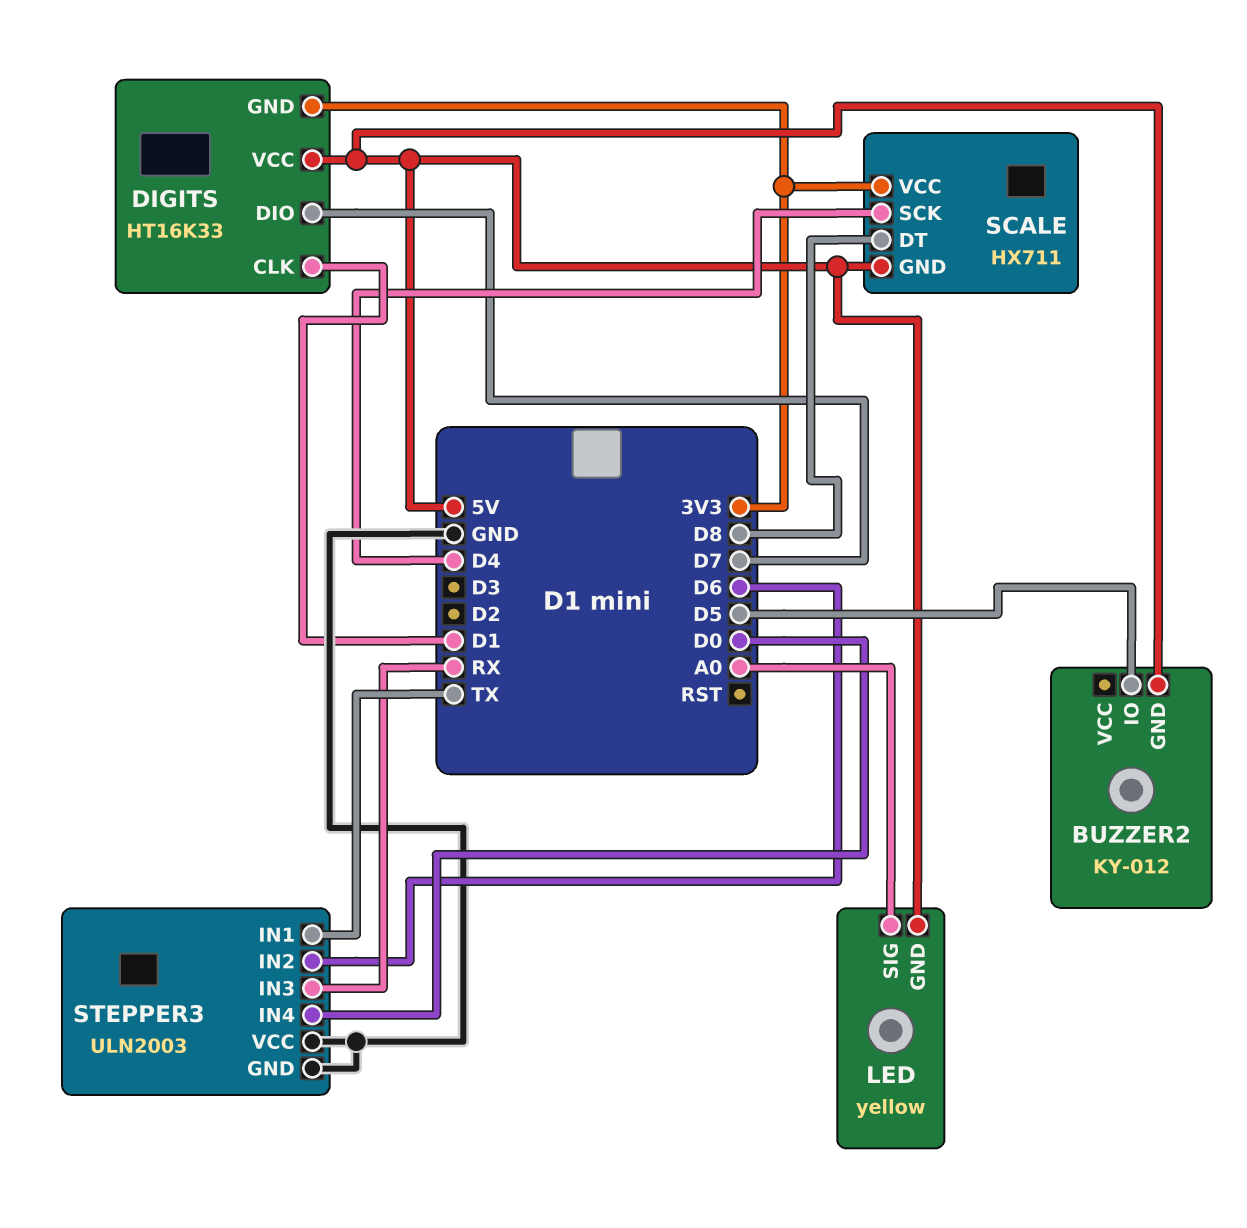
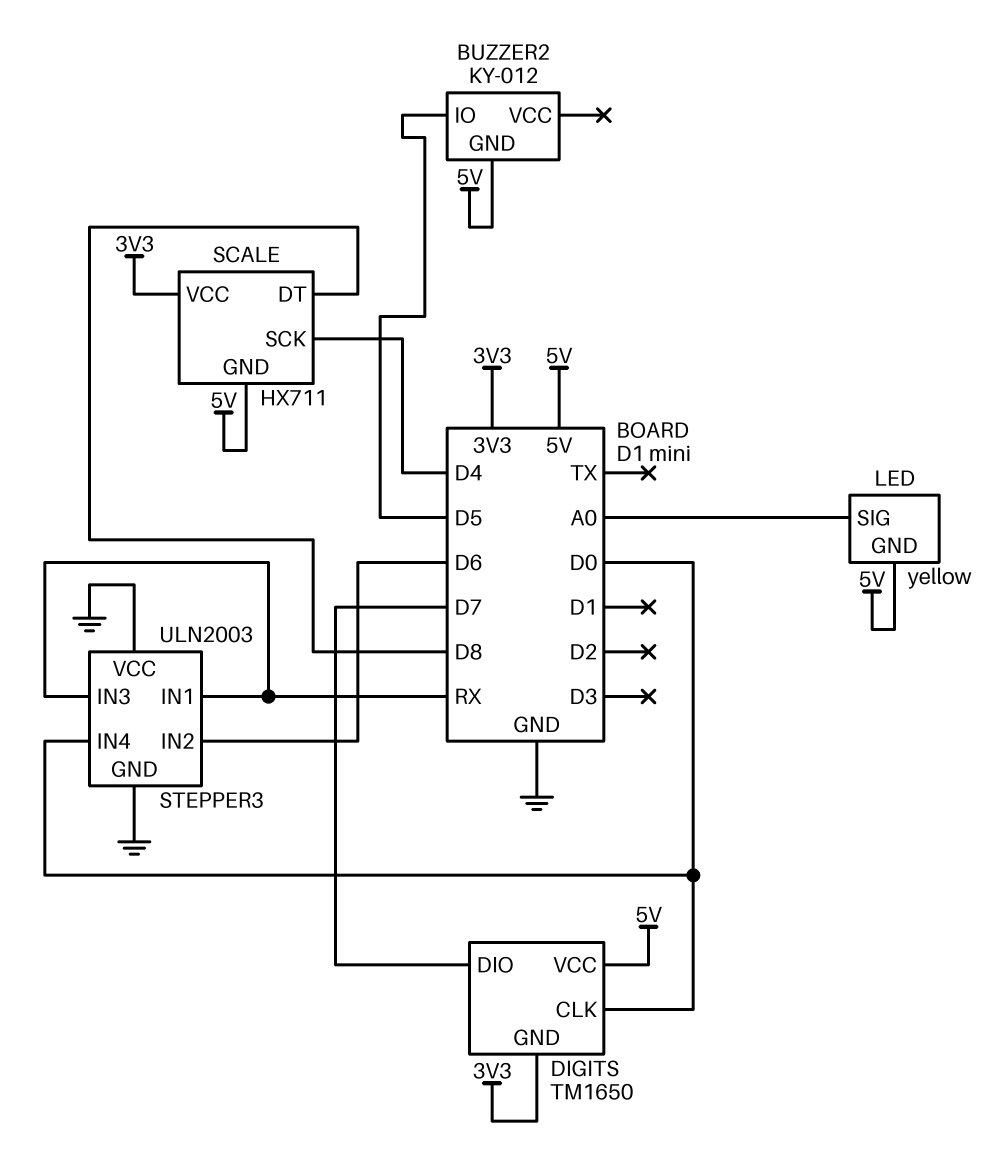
DIGITS: HT16K33 -> TM1650
DIGITS pin CLK: D1 -> D0
STEPPER3 pin IN1: TX -> RX

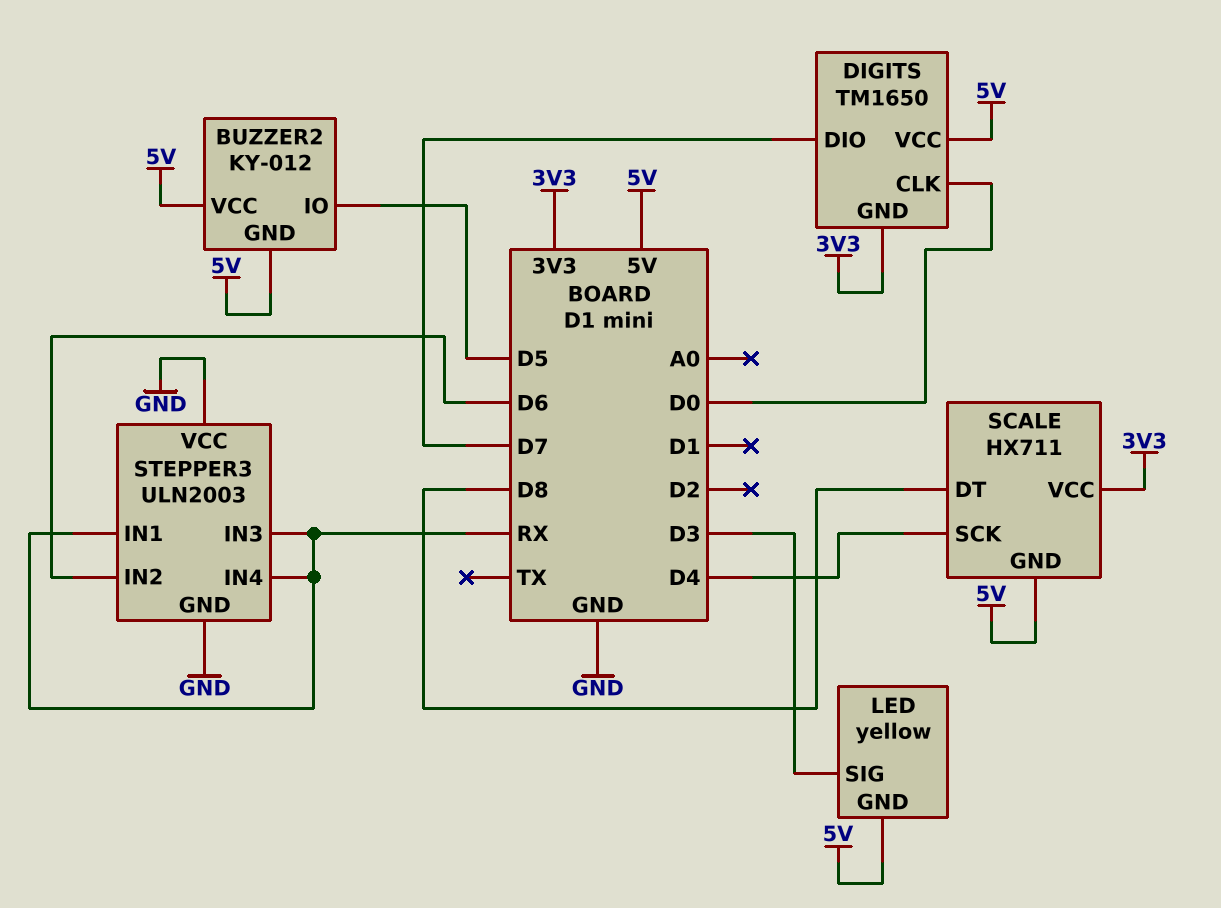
BUZZER2 pin VCC: none -> 5V
LED pin SIG: A0 -> D3
STEPPER3 pin IN4: D0 -> RX

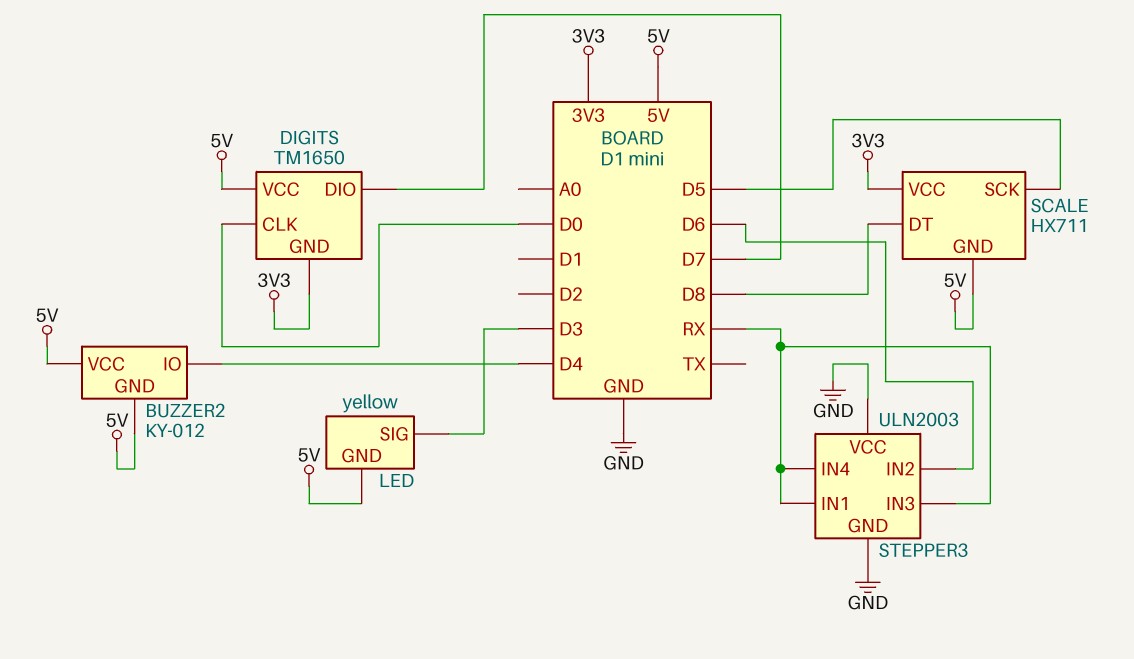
BUZZER2 pin IO: D5 -> D4
SCALE pin SCK: D4 -> D5

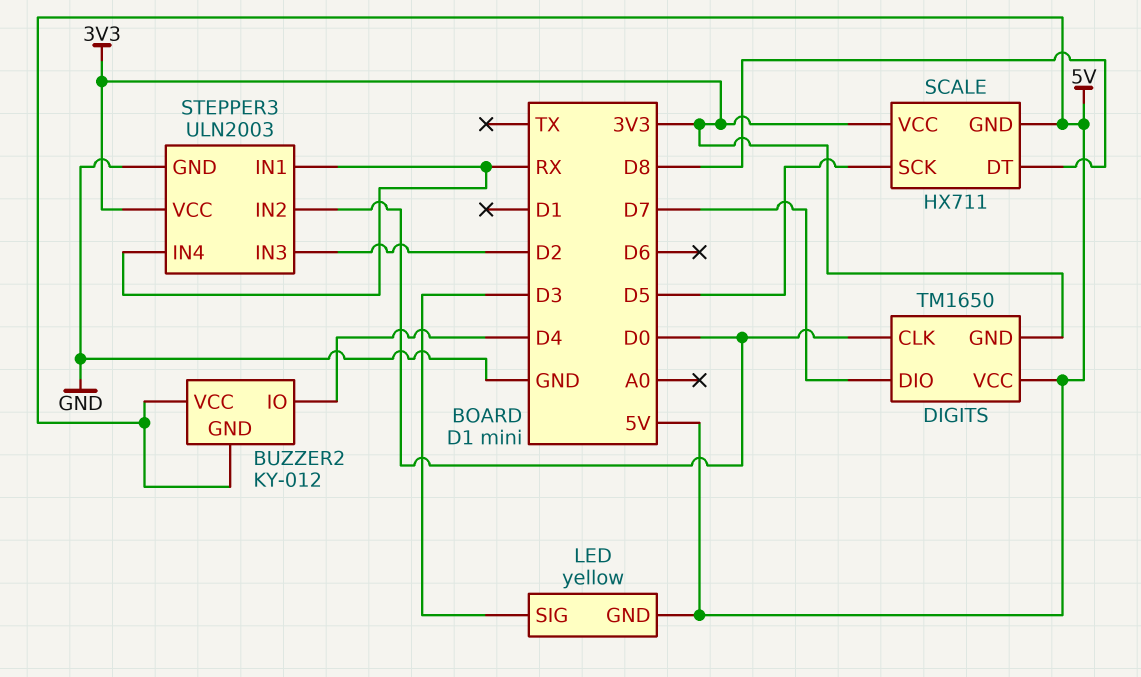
STEPPER3 pin IN2: D6 -> D0
STEPPER3 pin IN3: RX -> D2
STEPPER3 pin VCC: GND -> 3V3

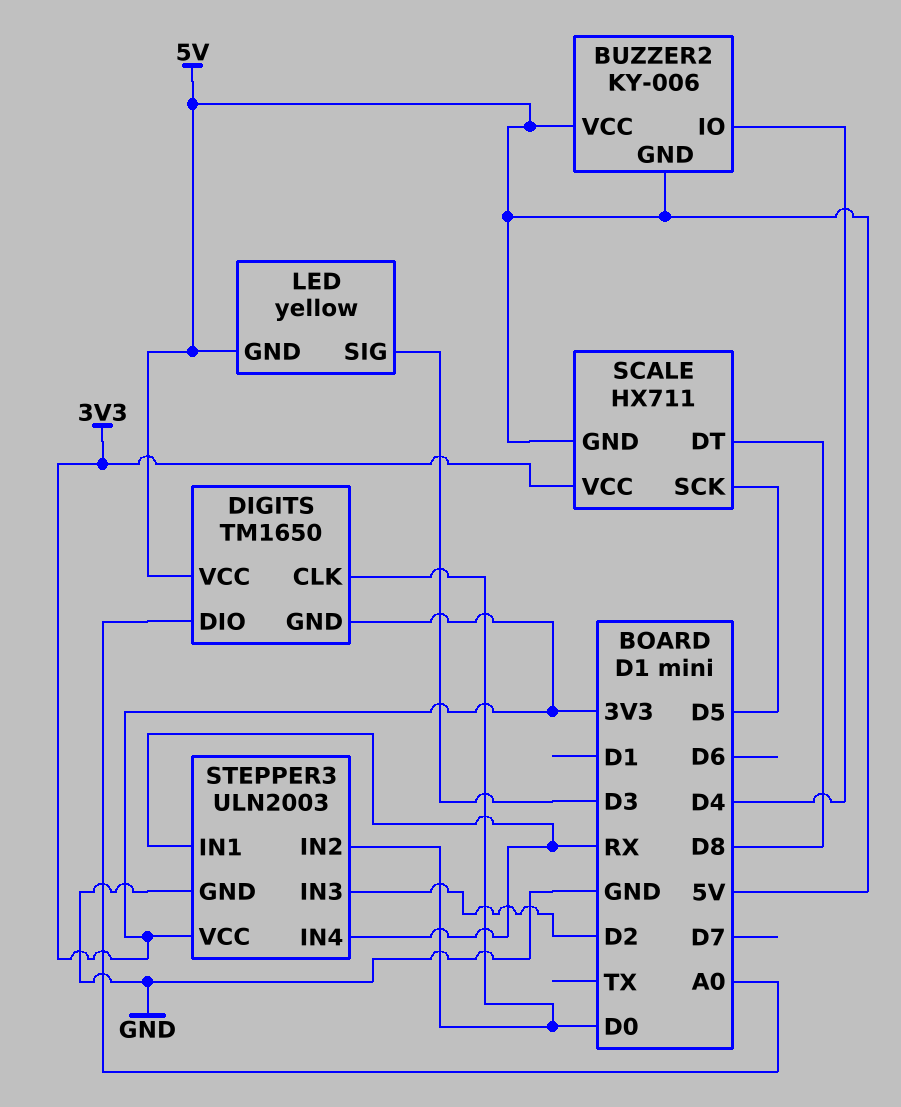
BUZZER2: KY-012 -> KY-006
DIGITS pin DIO: D7 -> A0

